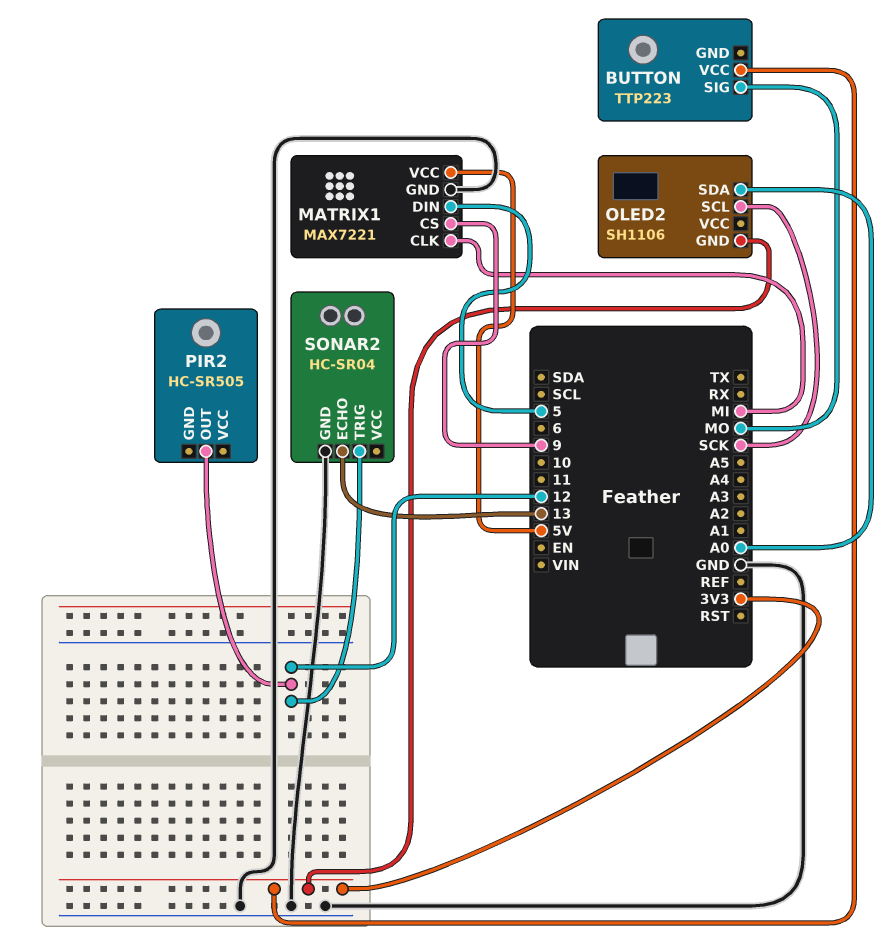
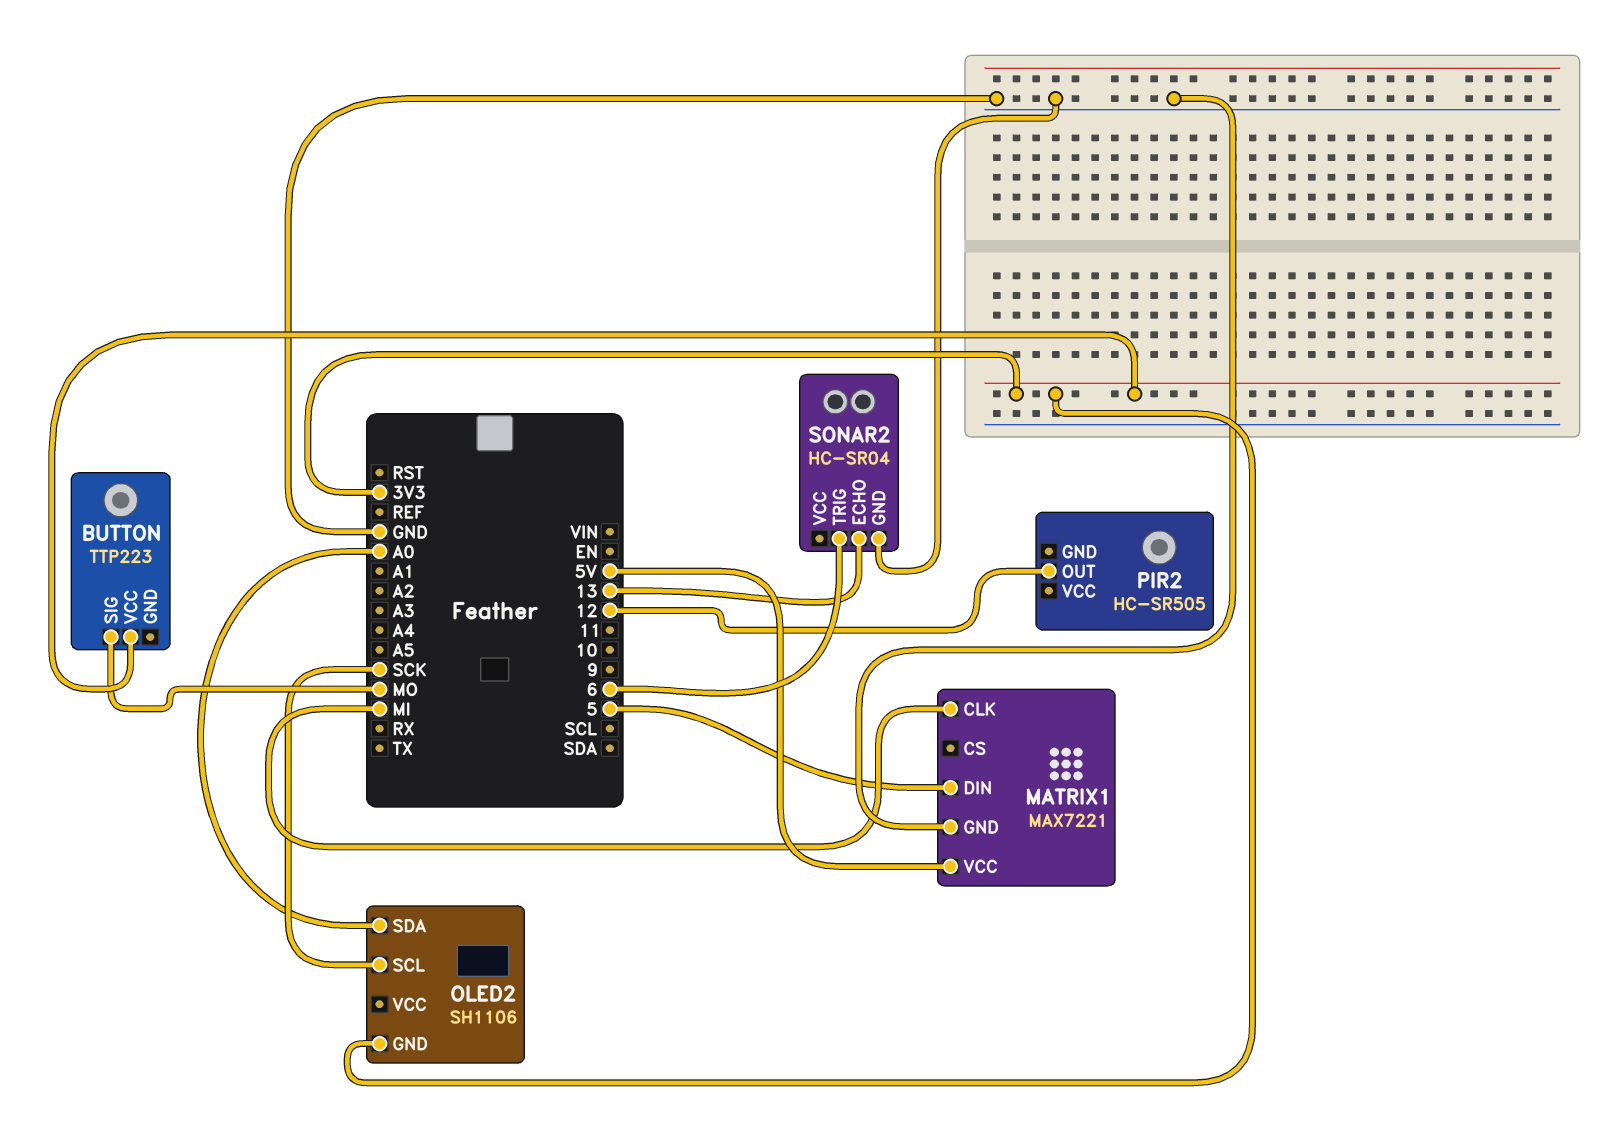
MATRIX1 pin CS: 9 -> none
SONAR2 pin TRIG: 12 -> 6

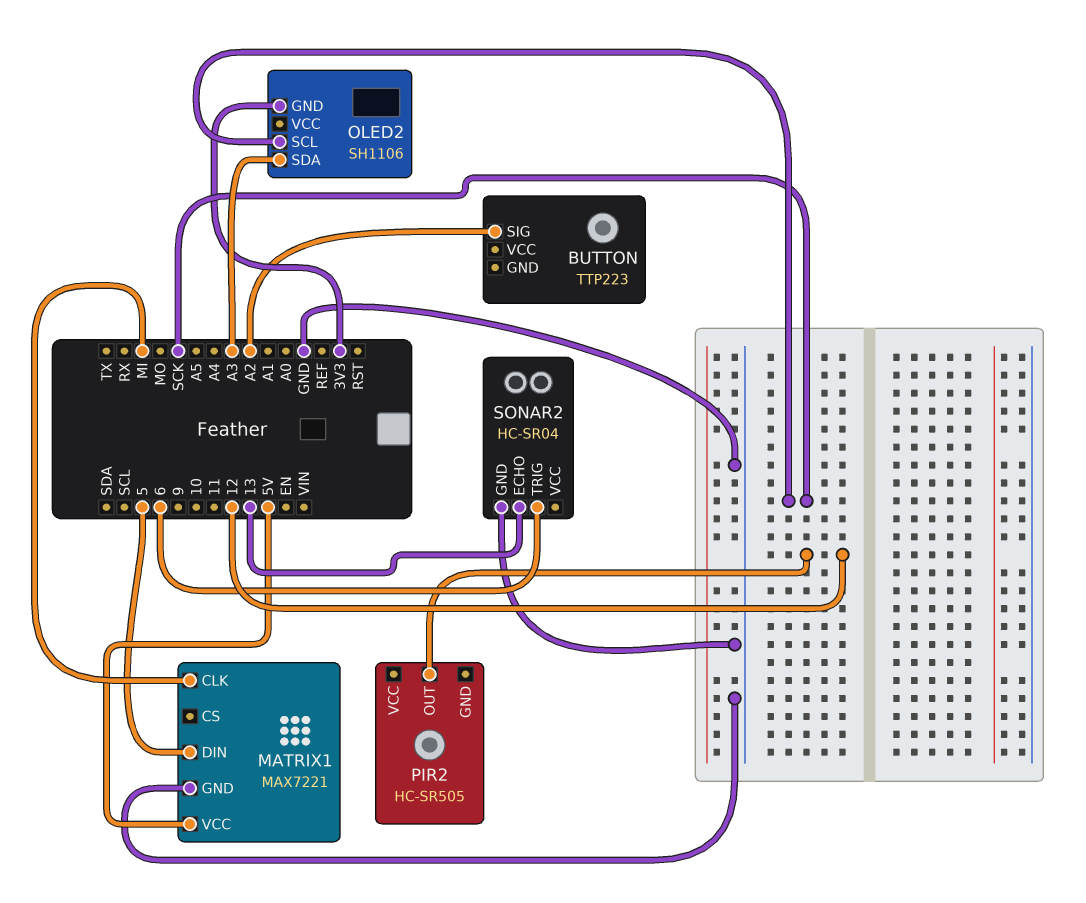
BUTTON pin SIG: MO -> A2
BUTTON pin VCC: 3V3 -> none
OLED2 pin SDA: A0 -> A3

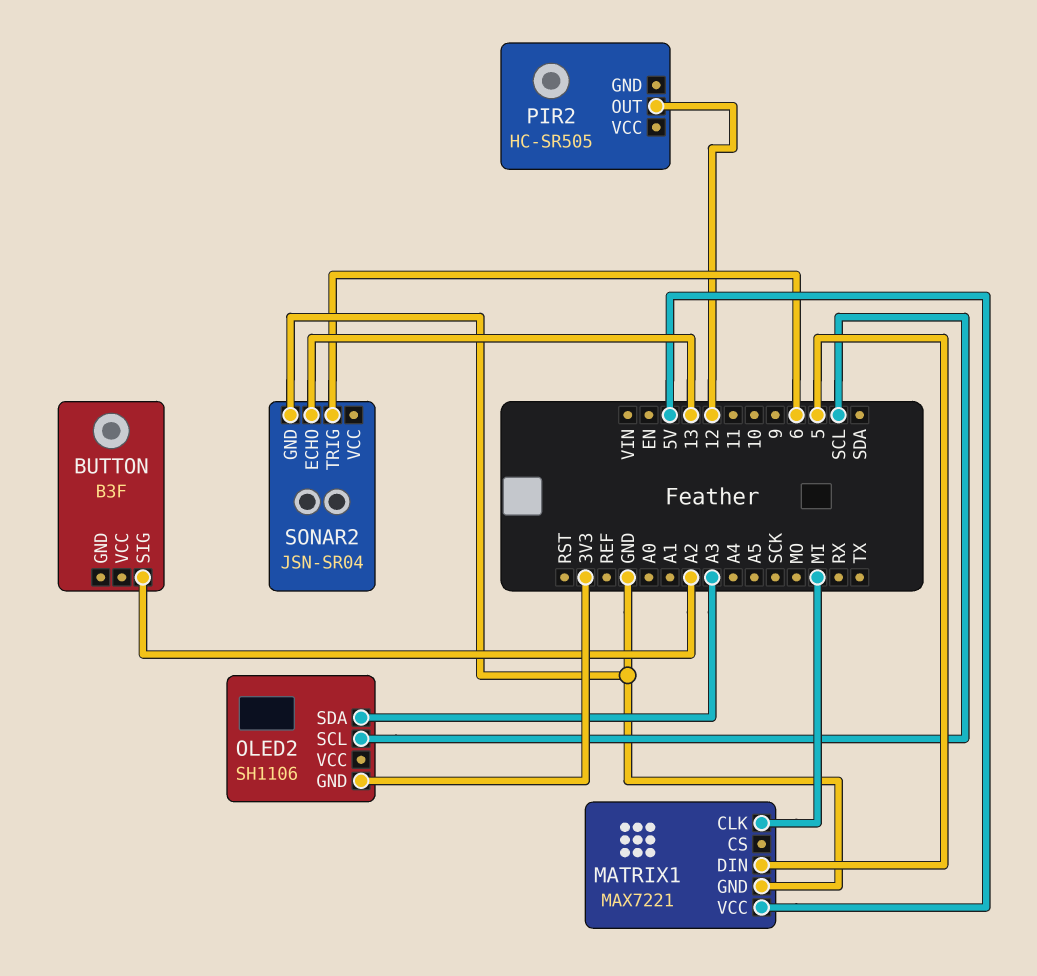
BUTTON: TTP223 -> B3F
OLED2 pin SCL: SCK -> SCL
SONAR2: HC-SR04 -> JSN-SR04

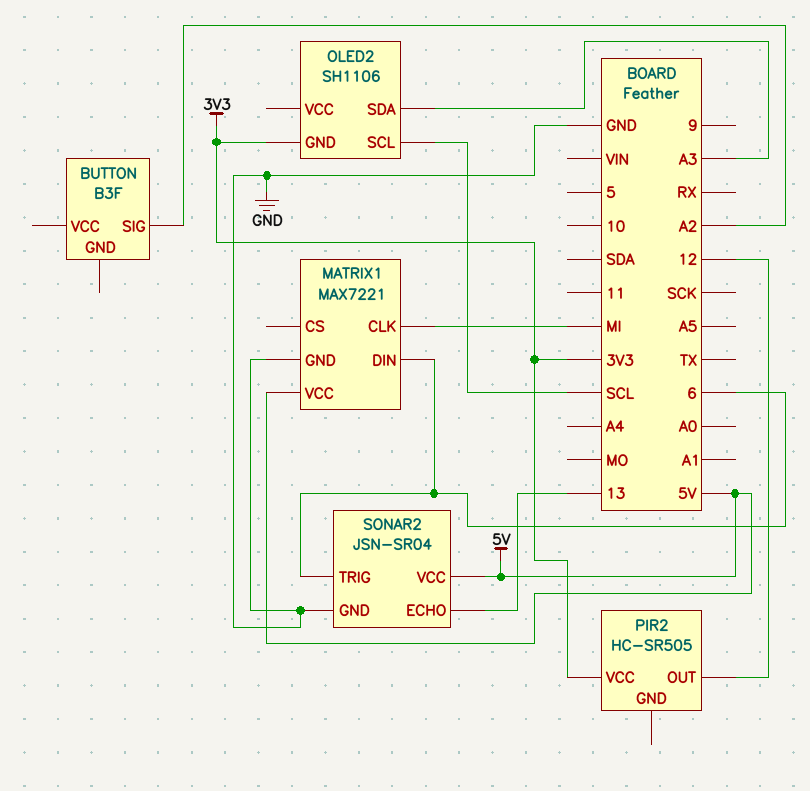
MATRIX1 pin DIN: 5 -> 6
PIR2 pin VCC: none -> 3V3
SONAR2 pin VCC: none -> 5V

